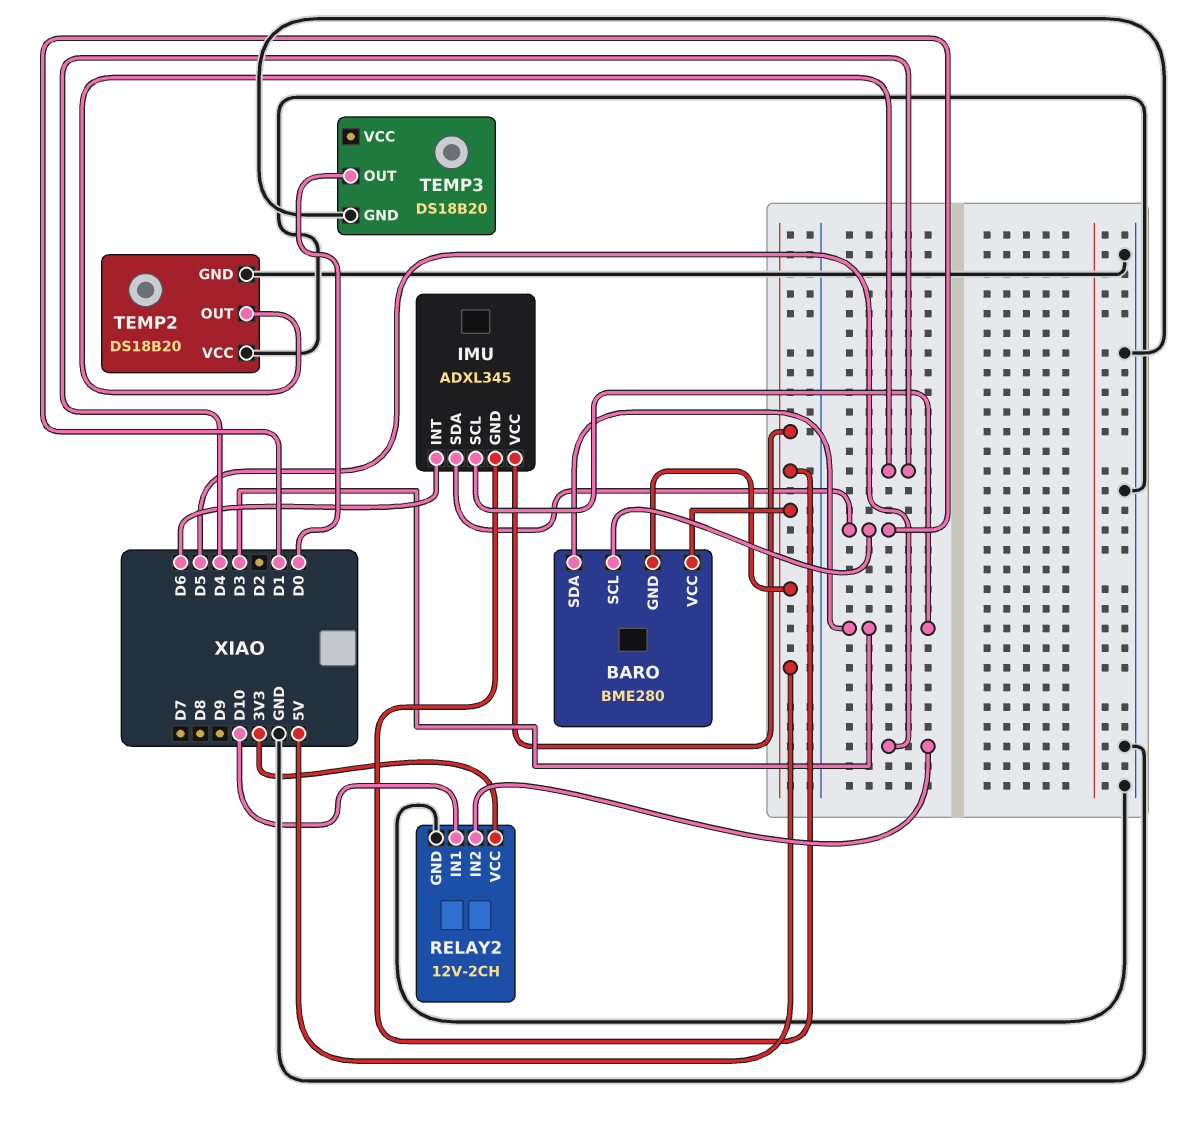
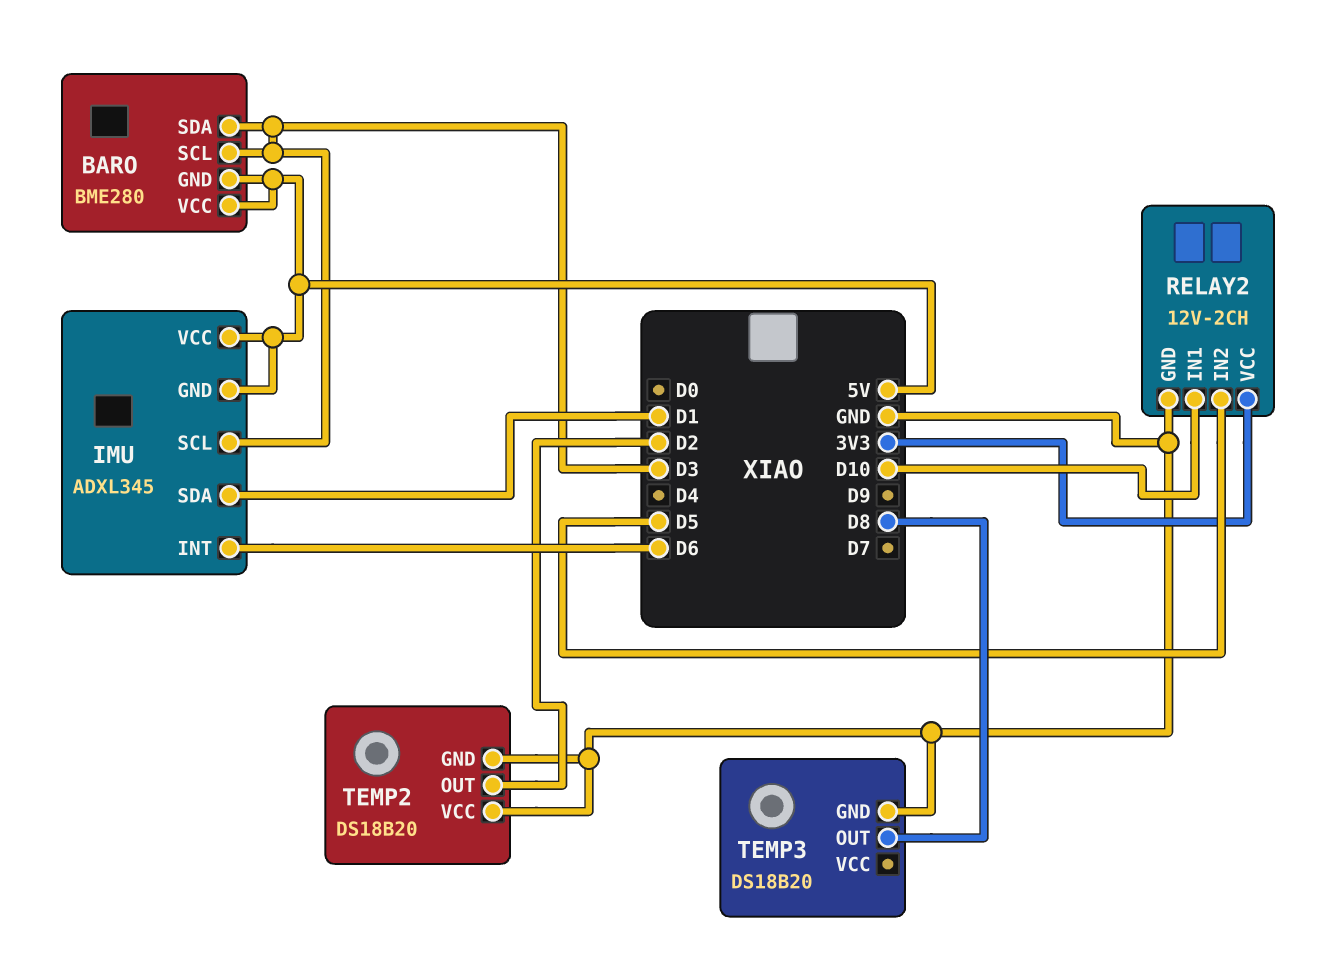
BARO pin SCL: D1 -> D3
TEMP2 pin OUT: D4 -> D2
TEMP3 pin OUT: D0 -> D8

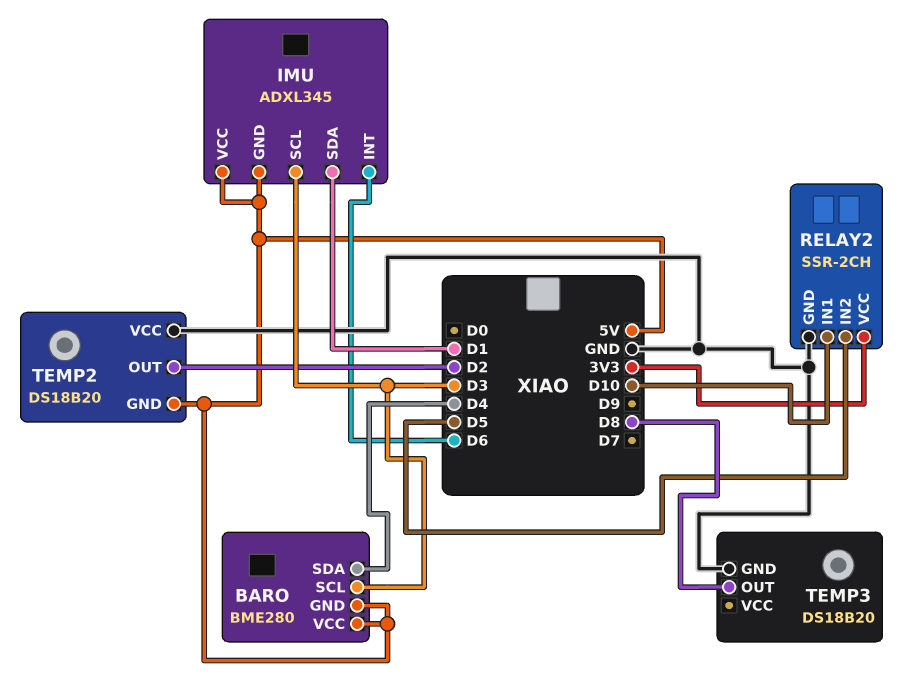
BARO pin SDA: D3 -> D4
RELAY2: 12V-2CH -> SSR-2CH
TEMP2 pin GND: GND -> 5V

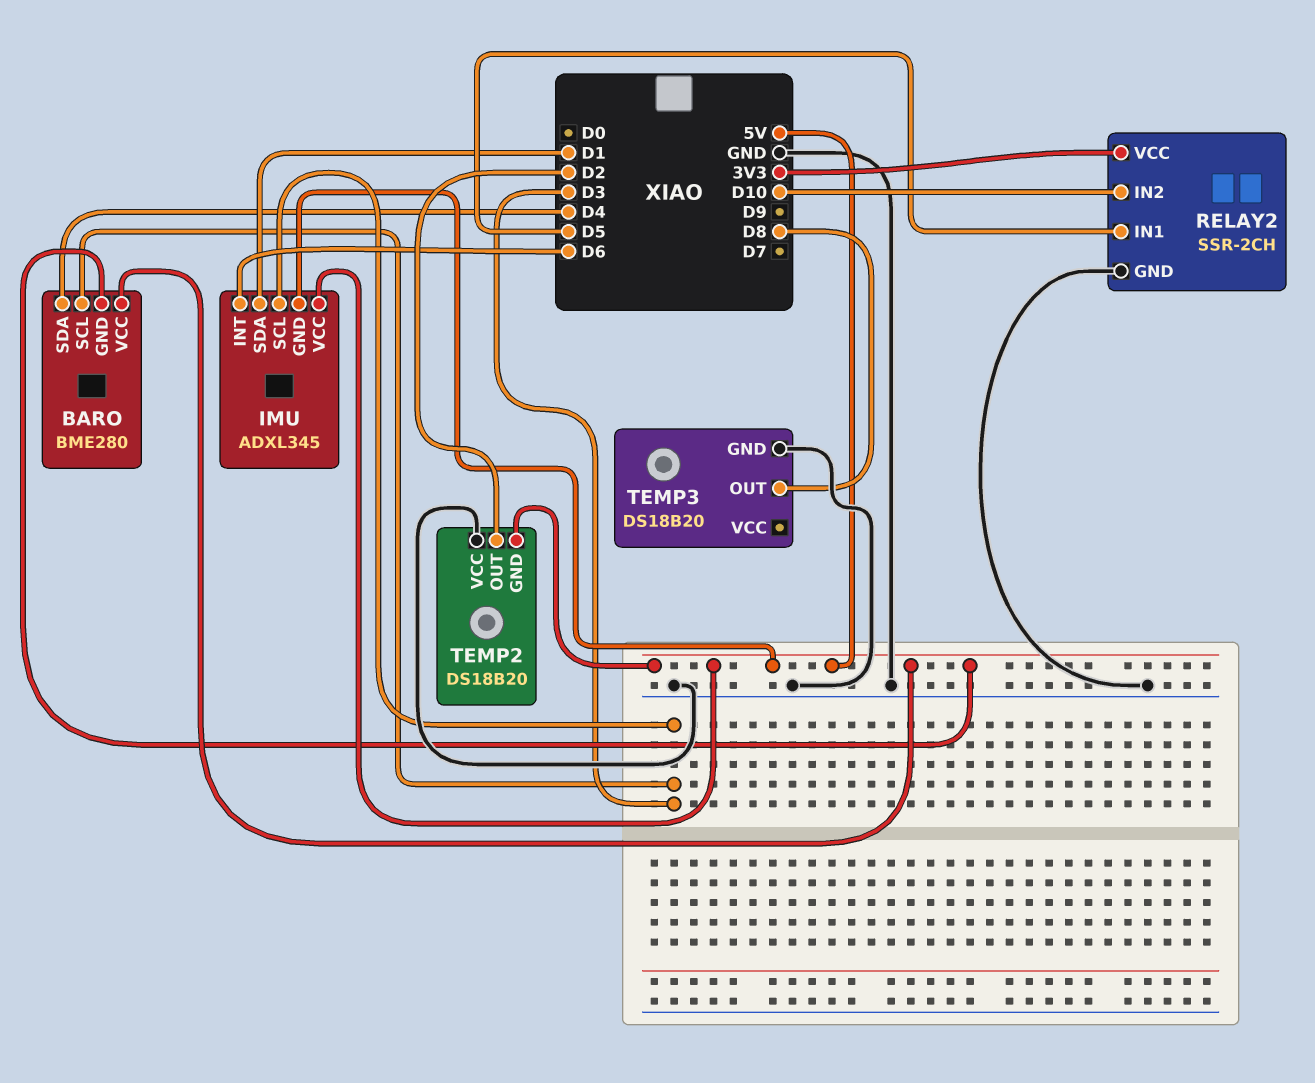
RELAY2 pin IN1: D10 -> D5
RELAY2 pin IN2: D5 -> D10

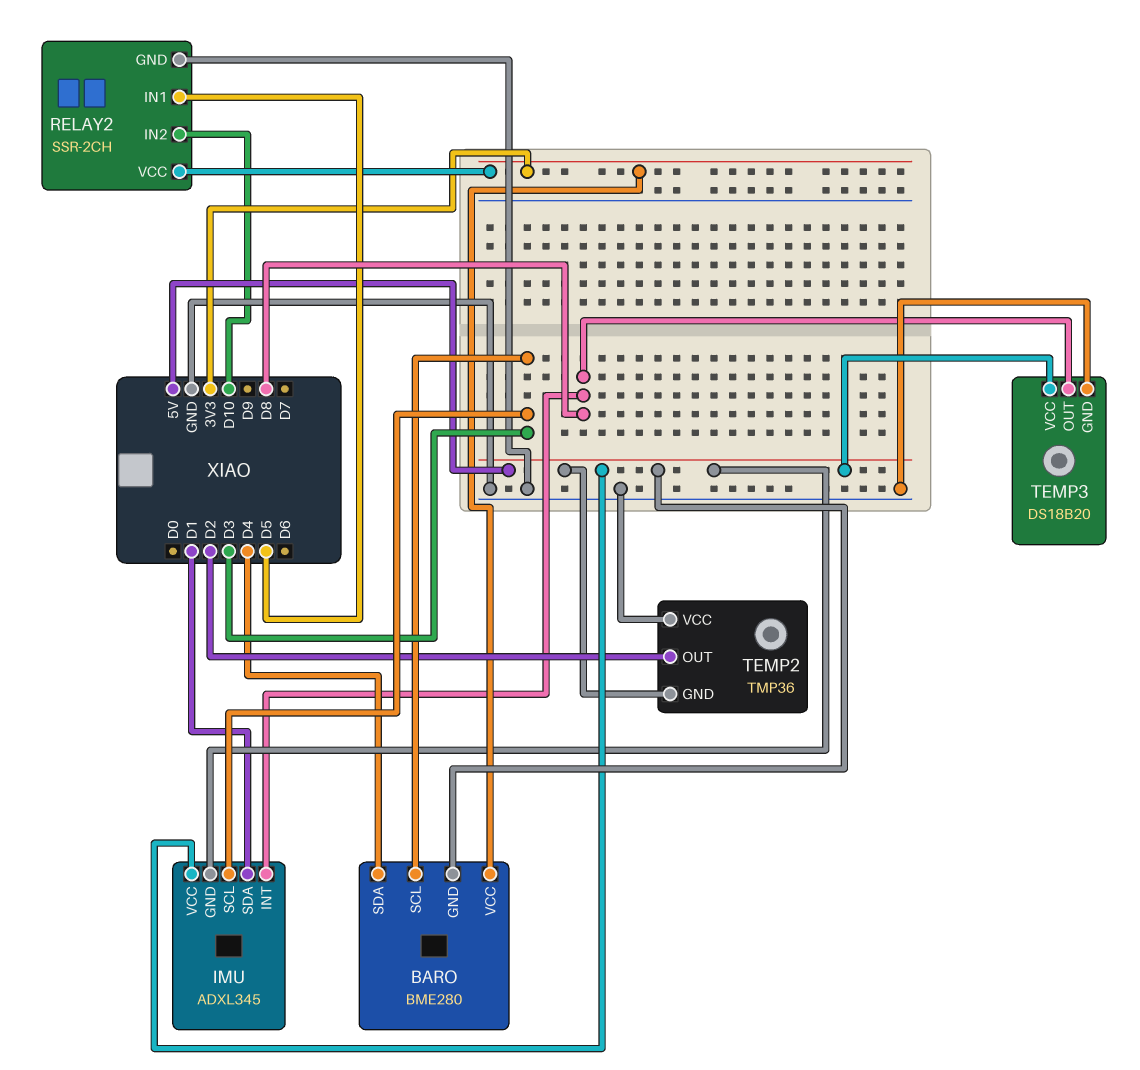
BARO pin VCC: 5V -> 3V3
IMU pin INT: D6 -> D8
TEMP2: DS18B20 -> TMP36
TEMP3 pin VCC: none -> 5V

